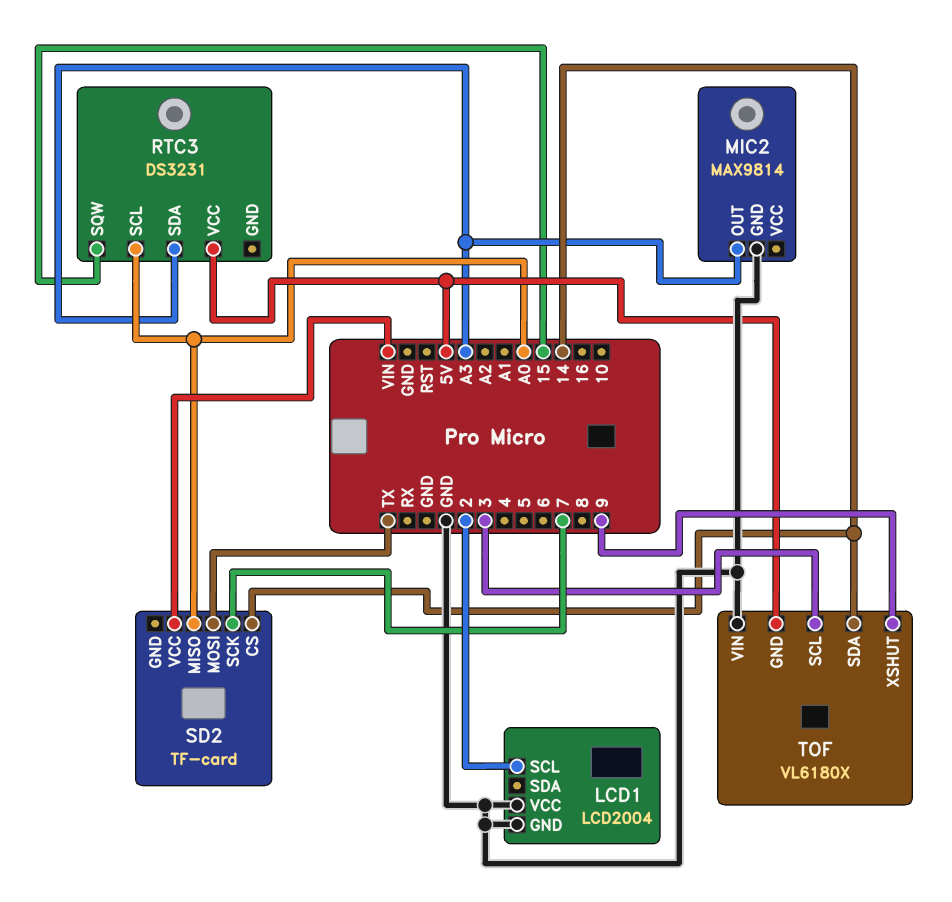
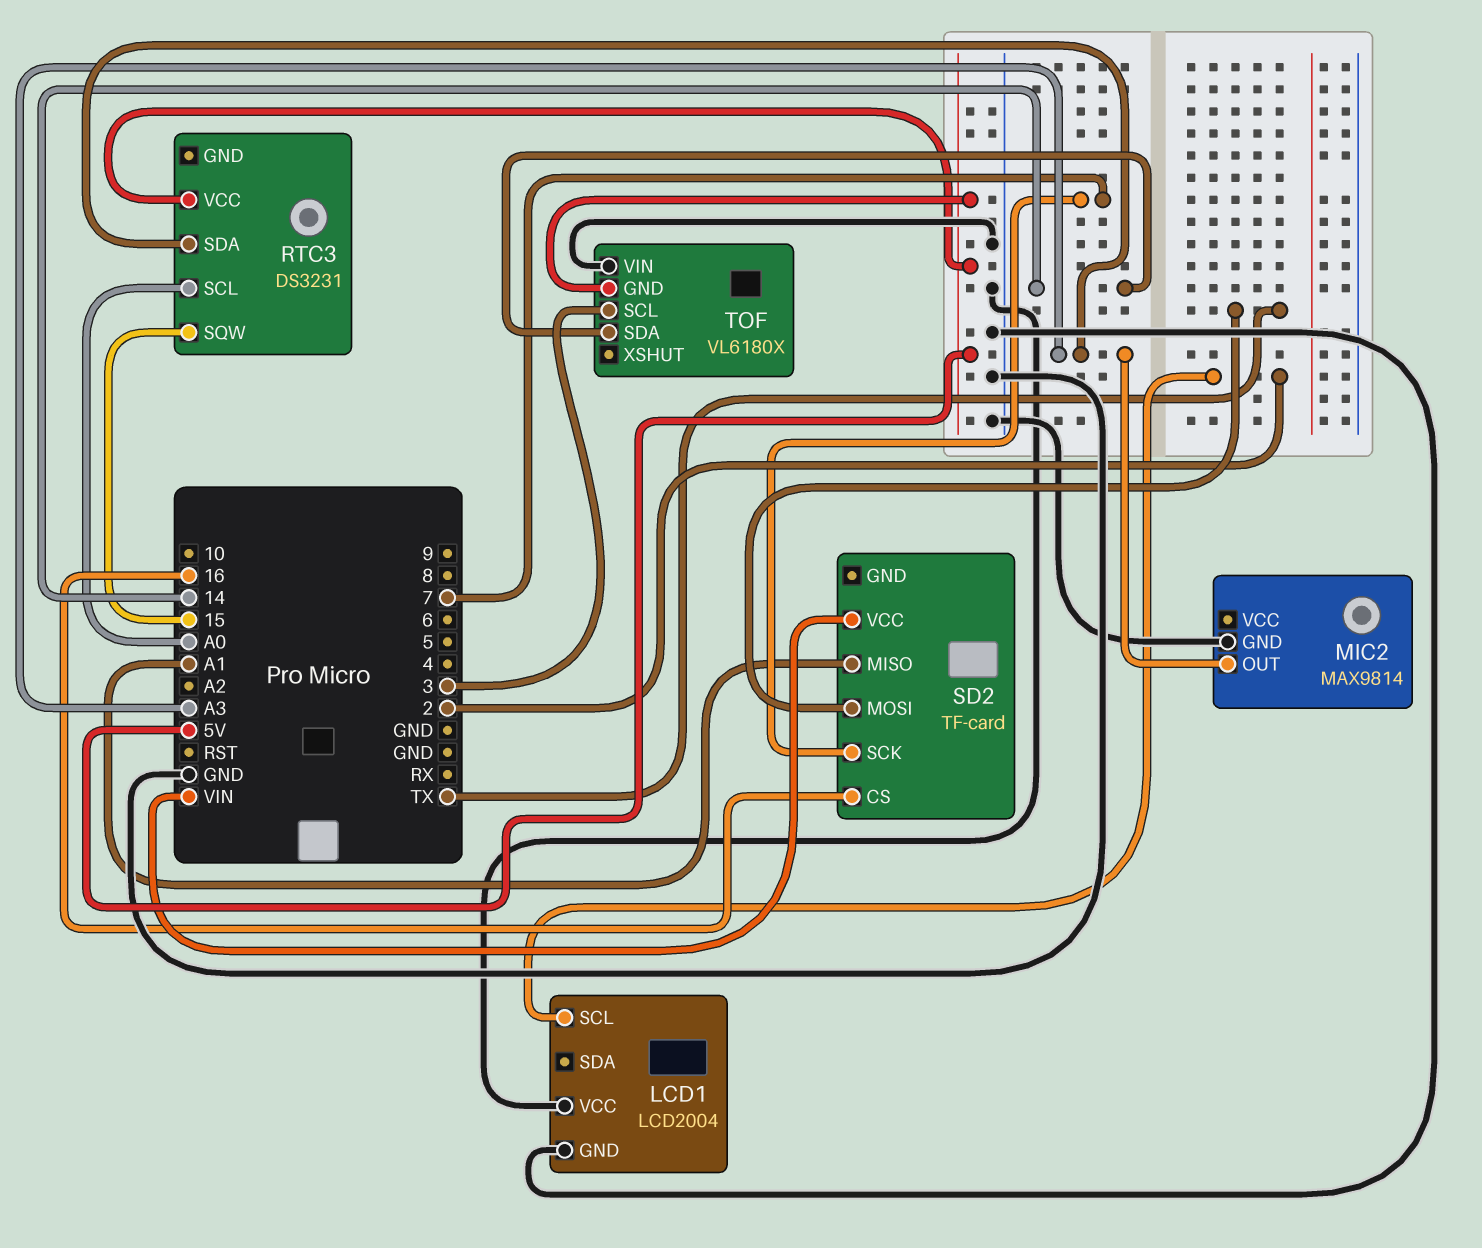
SD2 pin CS: 14 -> 16
SD2 pin MISO: A0 -> A1
TOF pin XSHUT: 9 -> none

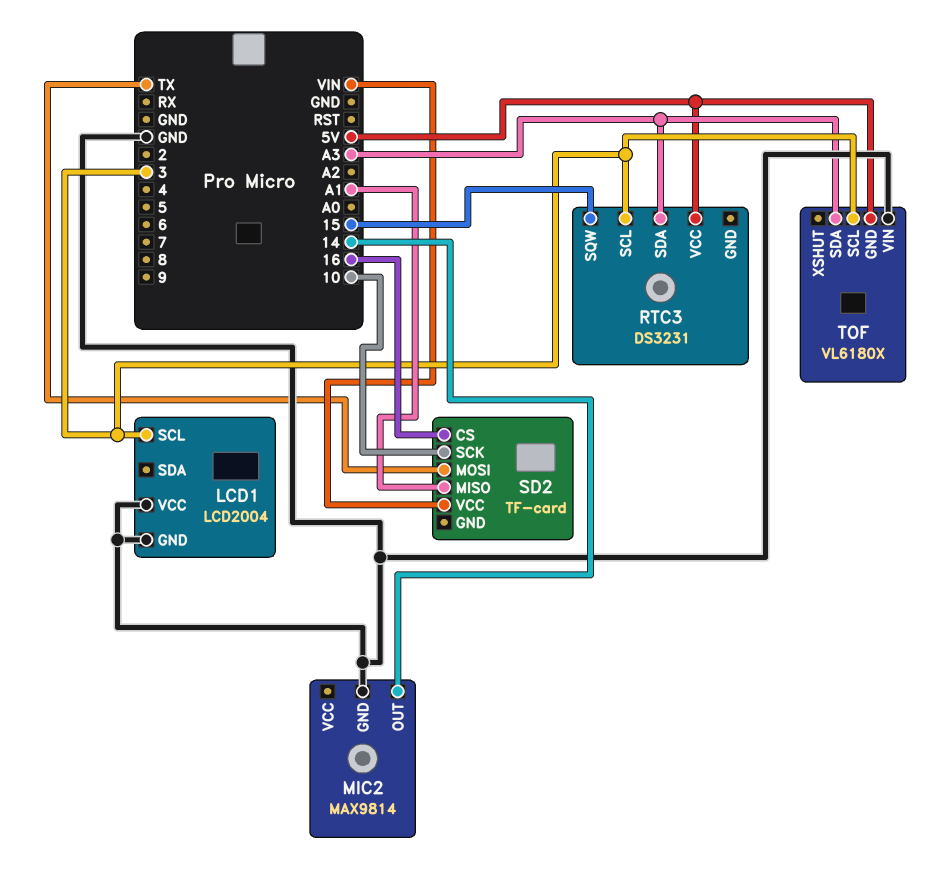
LCD1 pin SCL: 2 -> 3
MIC2 pin OUT: A3 -> 14
RTC3 pin SCL: A0 -> 3
SD2 pin SCK: 7 -> 10
TOF pin SDA: 14 -> A3

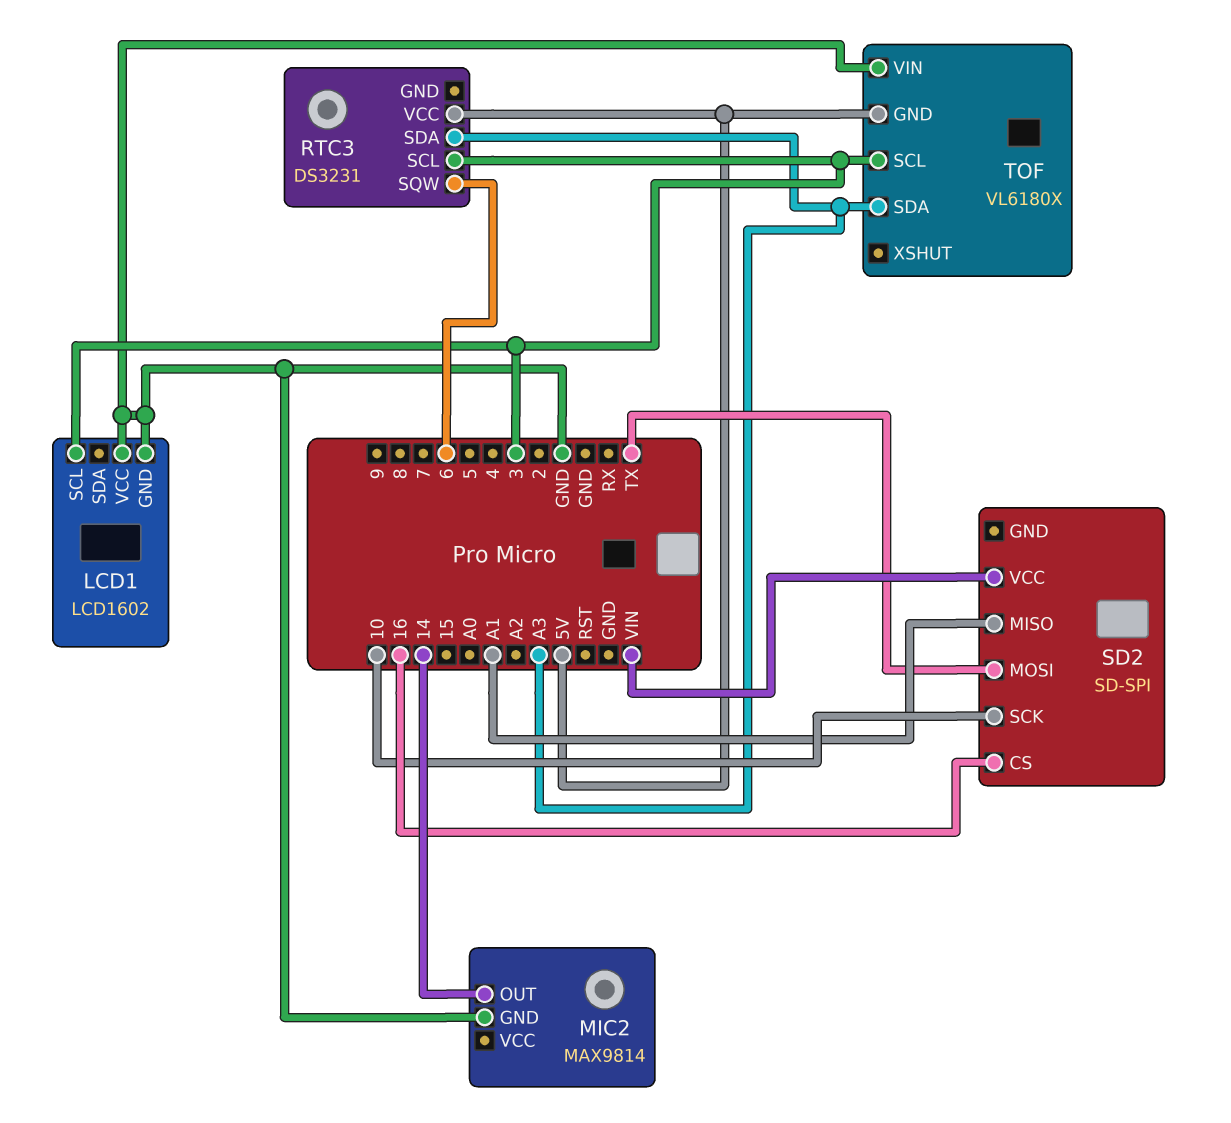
LCD1: LCD2004 -> LCD1602
RTC3 pin SQW: 15 -> 6
SD2: TF-card -> SD-SPI

